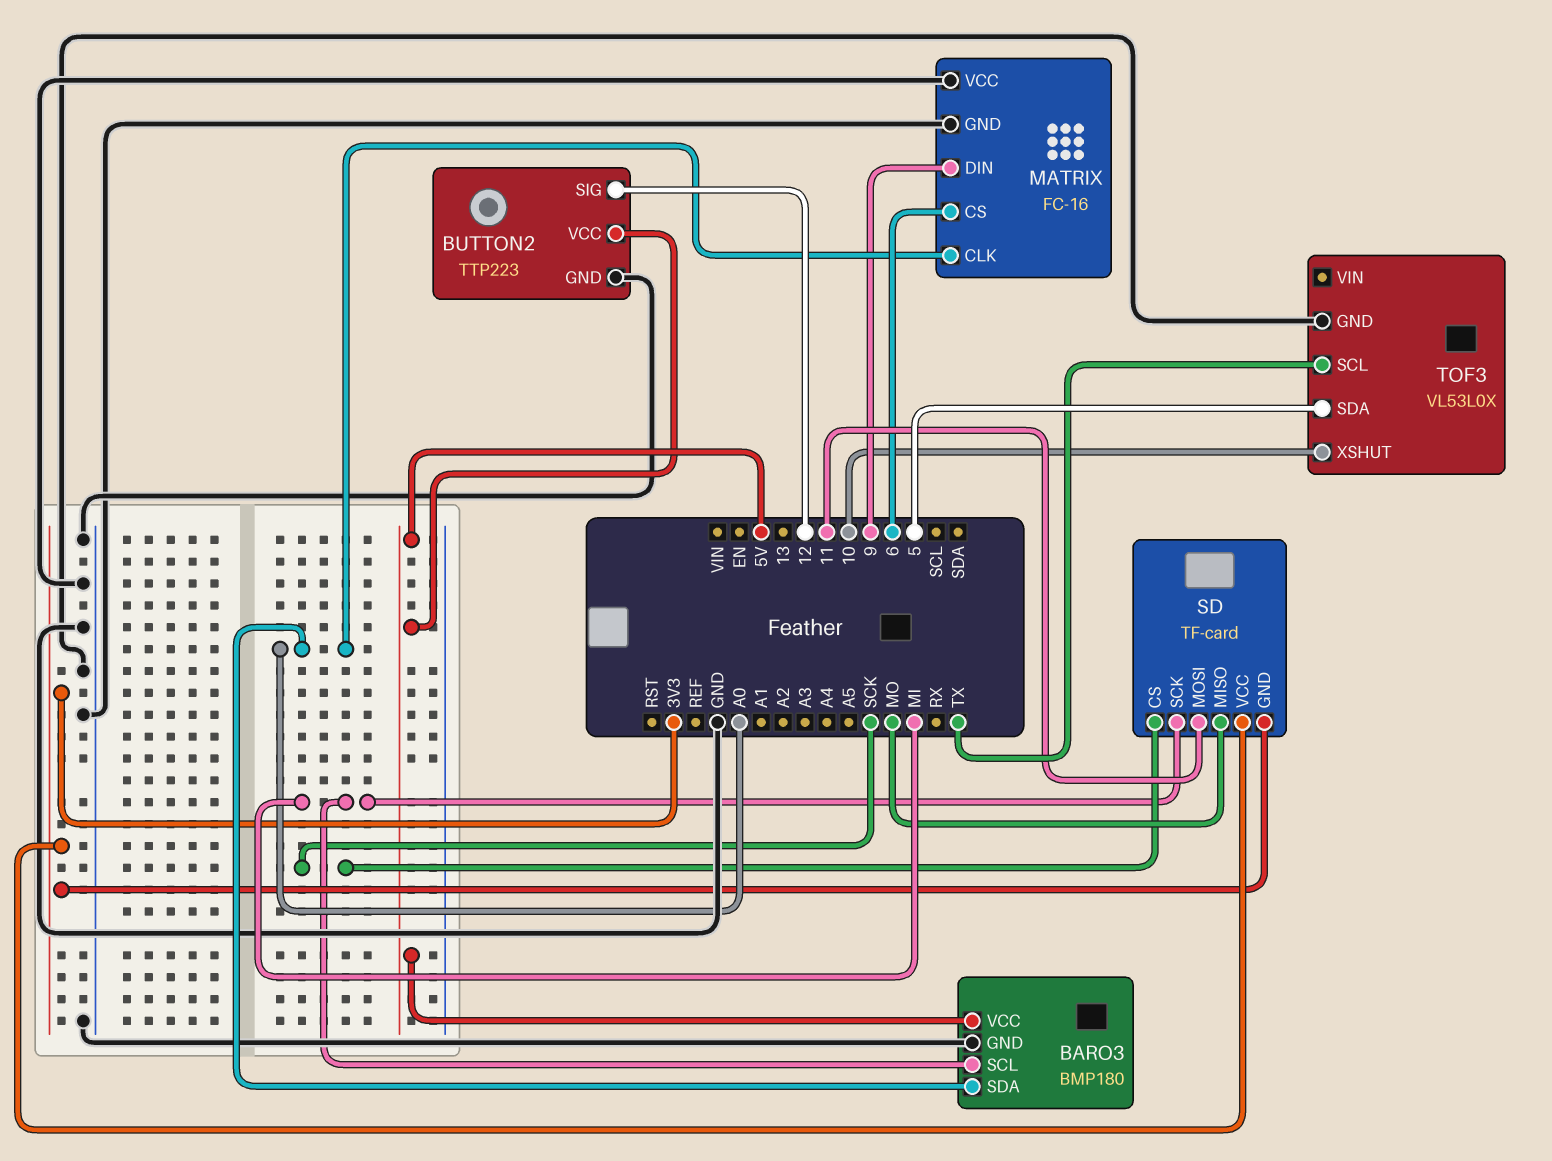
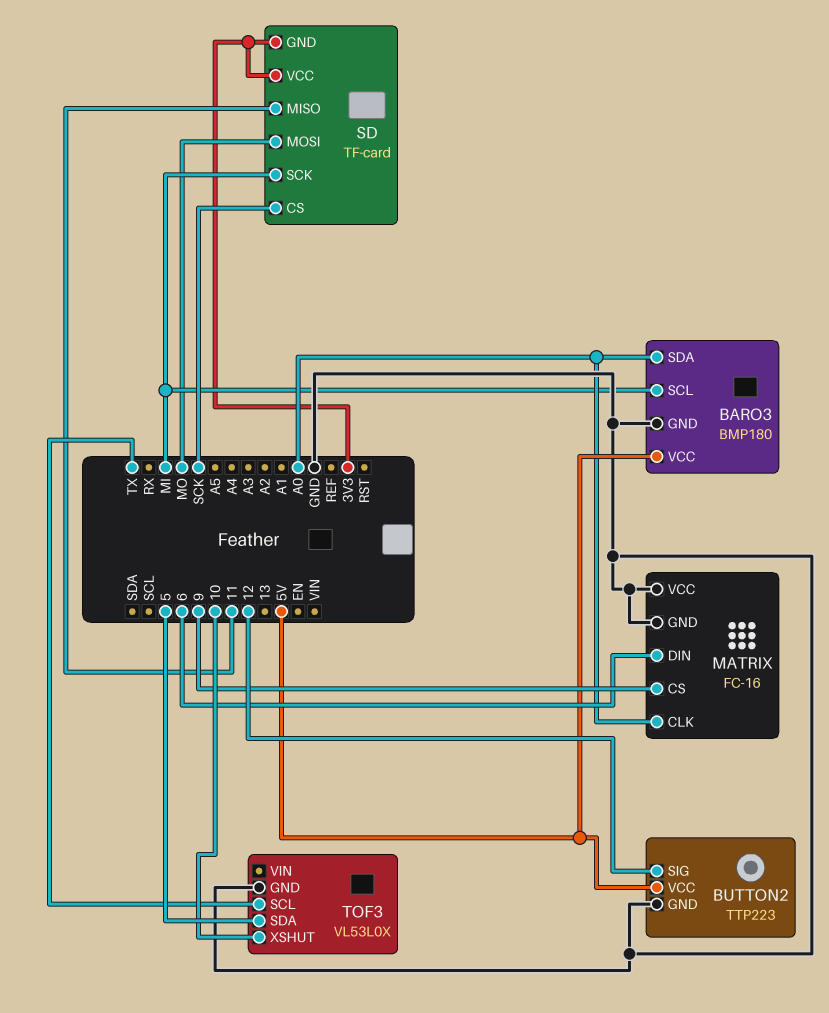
MATRIX pin CS: 6 -> 9
MATRIX pin DIN: 9 -> 6
SD pin MISO: MO -> 11
SD pin MOSI: 11 -> MO

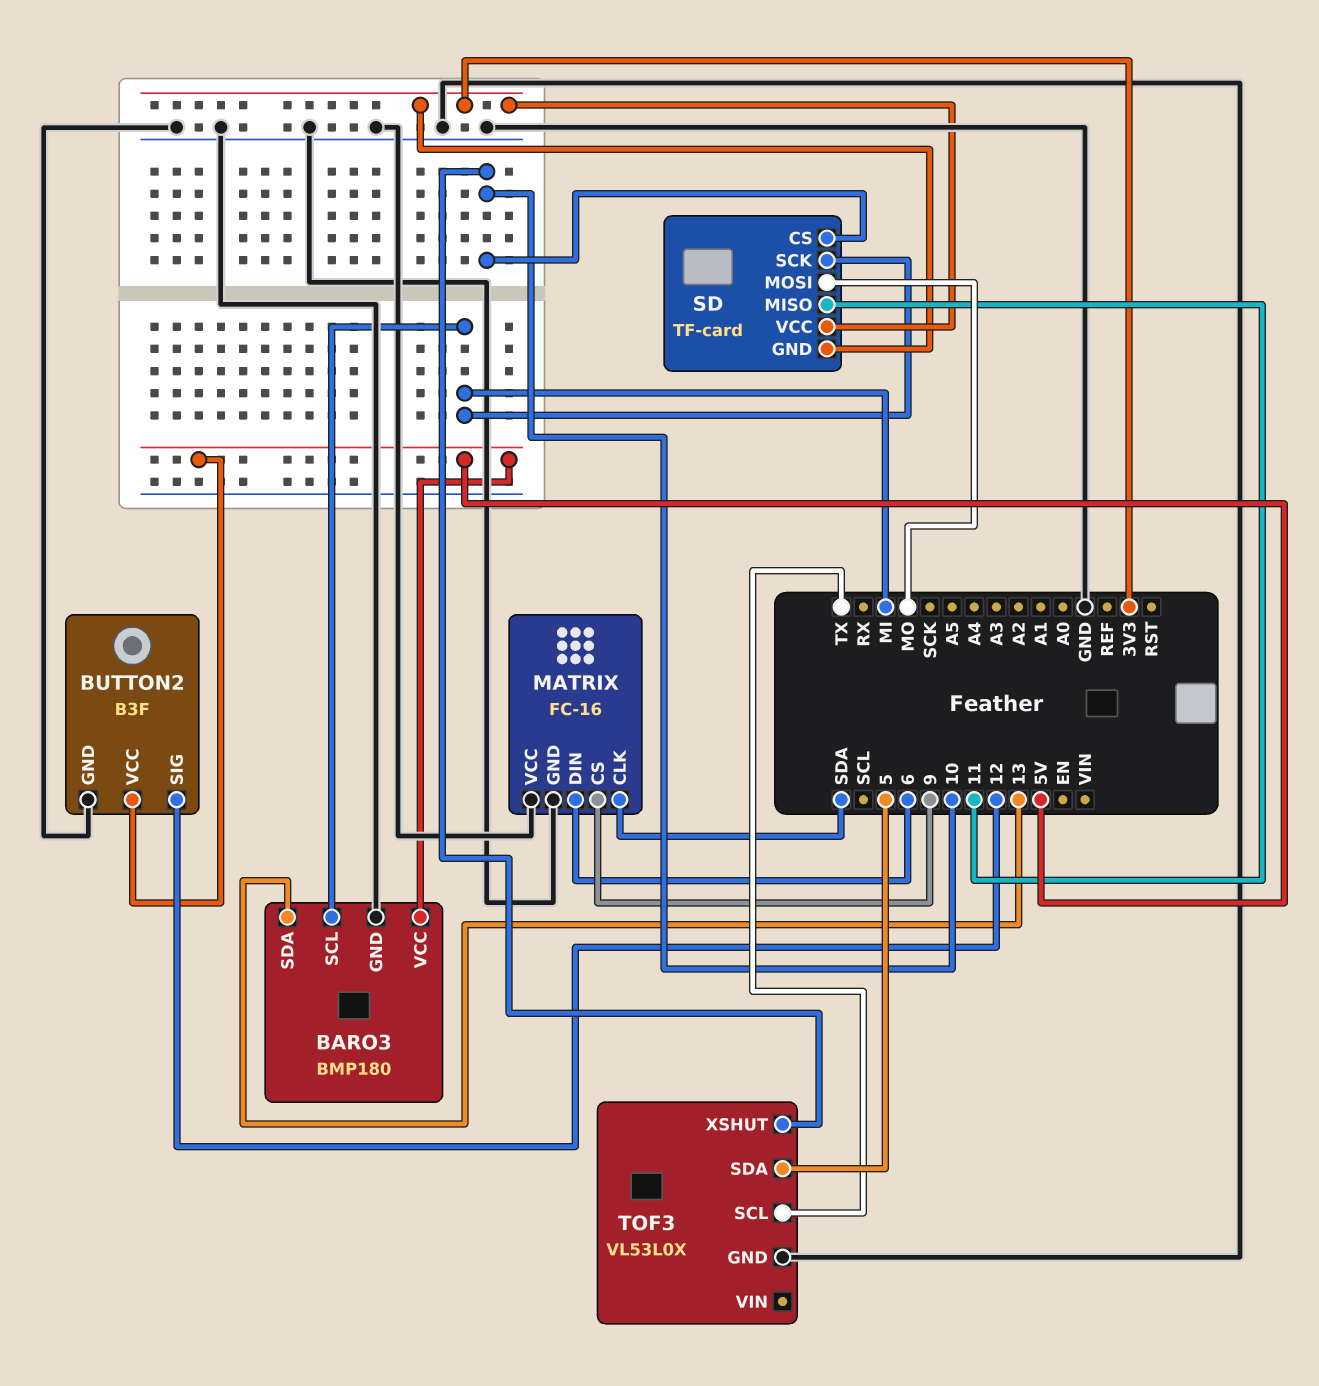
BARO3 pin SDA: A0 -> 13
BUTTON2: TTP223 -> B3F
MATRIX pin CLK: A0 -> SDA
SD pin CS: SCK -> 10

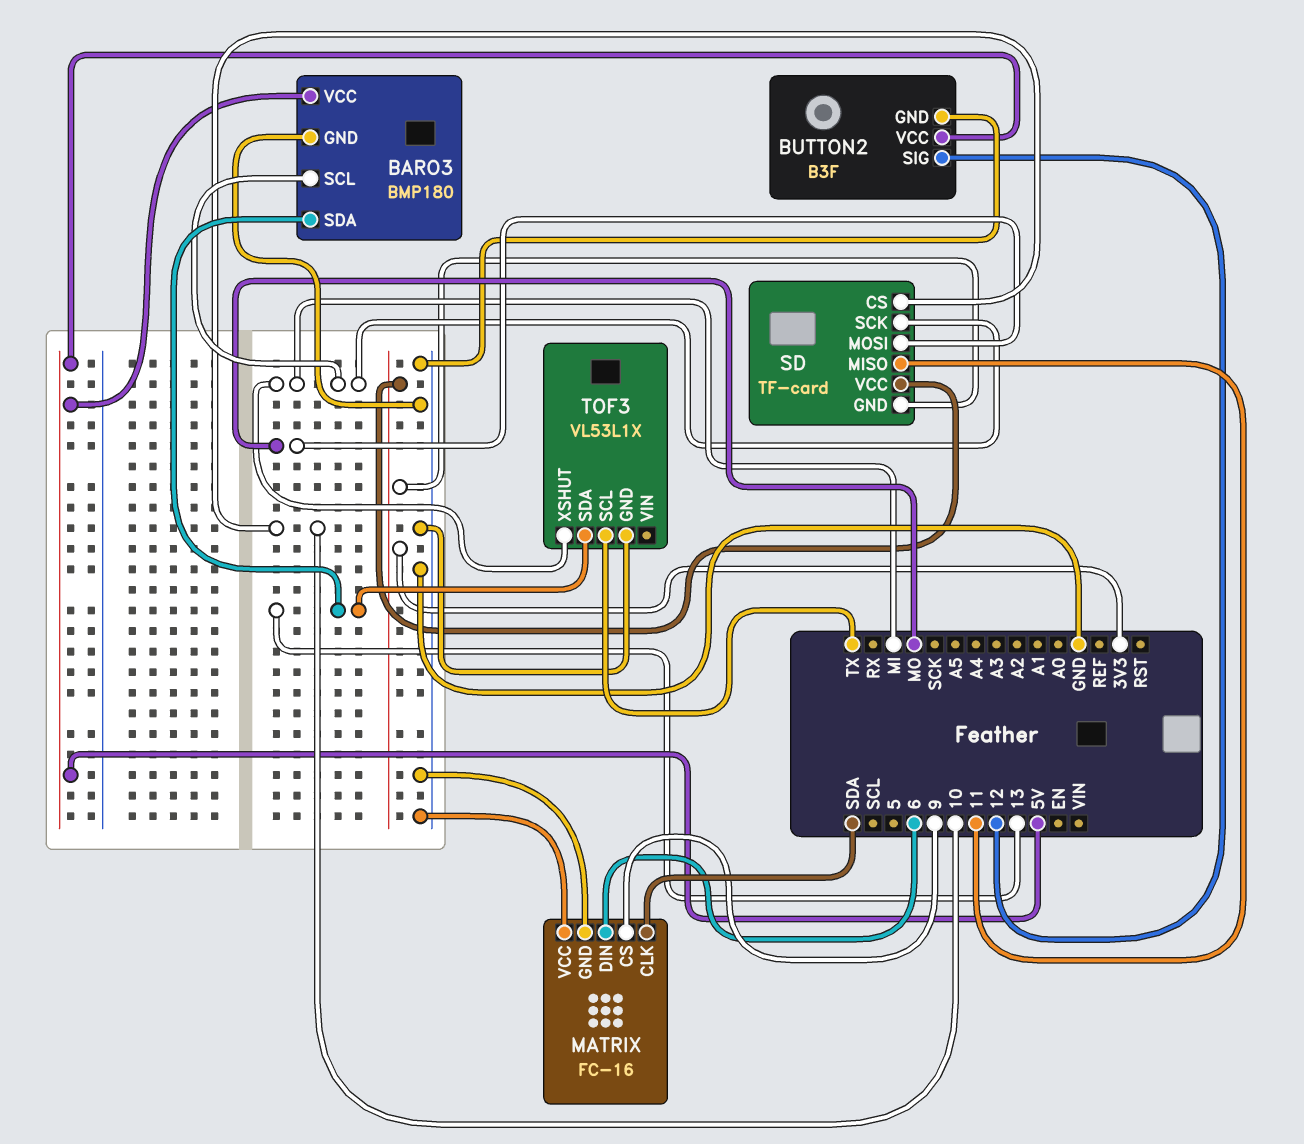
TOF3: VL53L0X -> VL53L1X
TOF3 pin SDA: 5 -> 13
TOF3 pin XSHUT: 10 -> MI

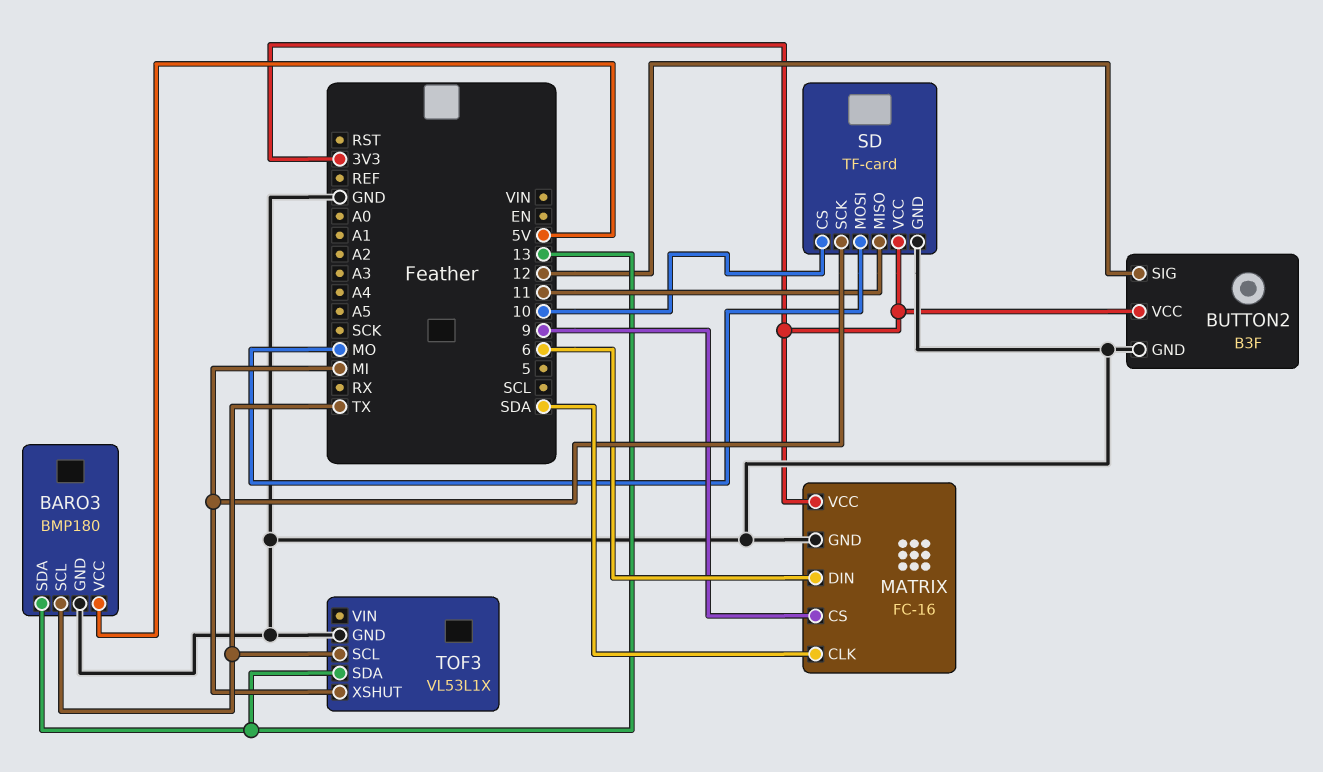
BARO3 pin SCL: MI -> TX
BUTTON2 pin VCC: 5V -> 3V3
MATRIX pin VCC: GND -> 3V3
SD pin GND: 3V3 -> GND

